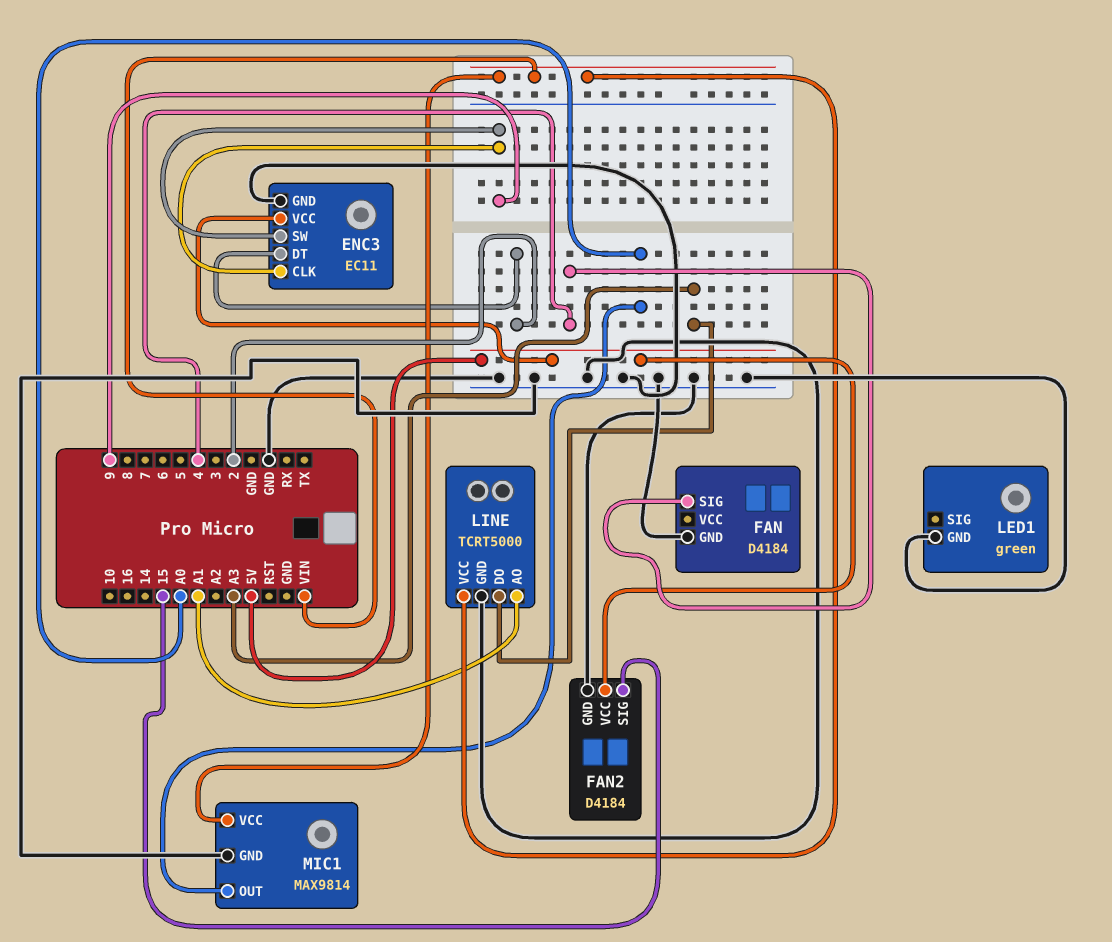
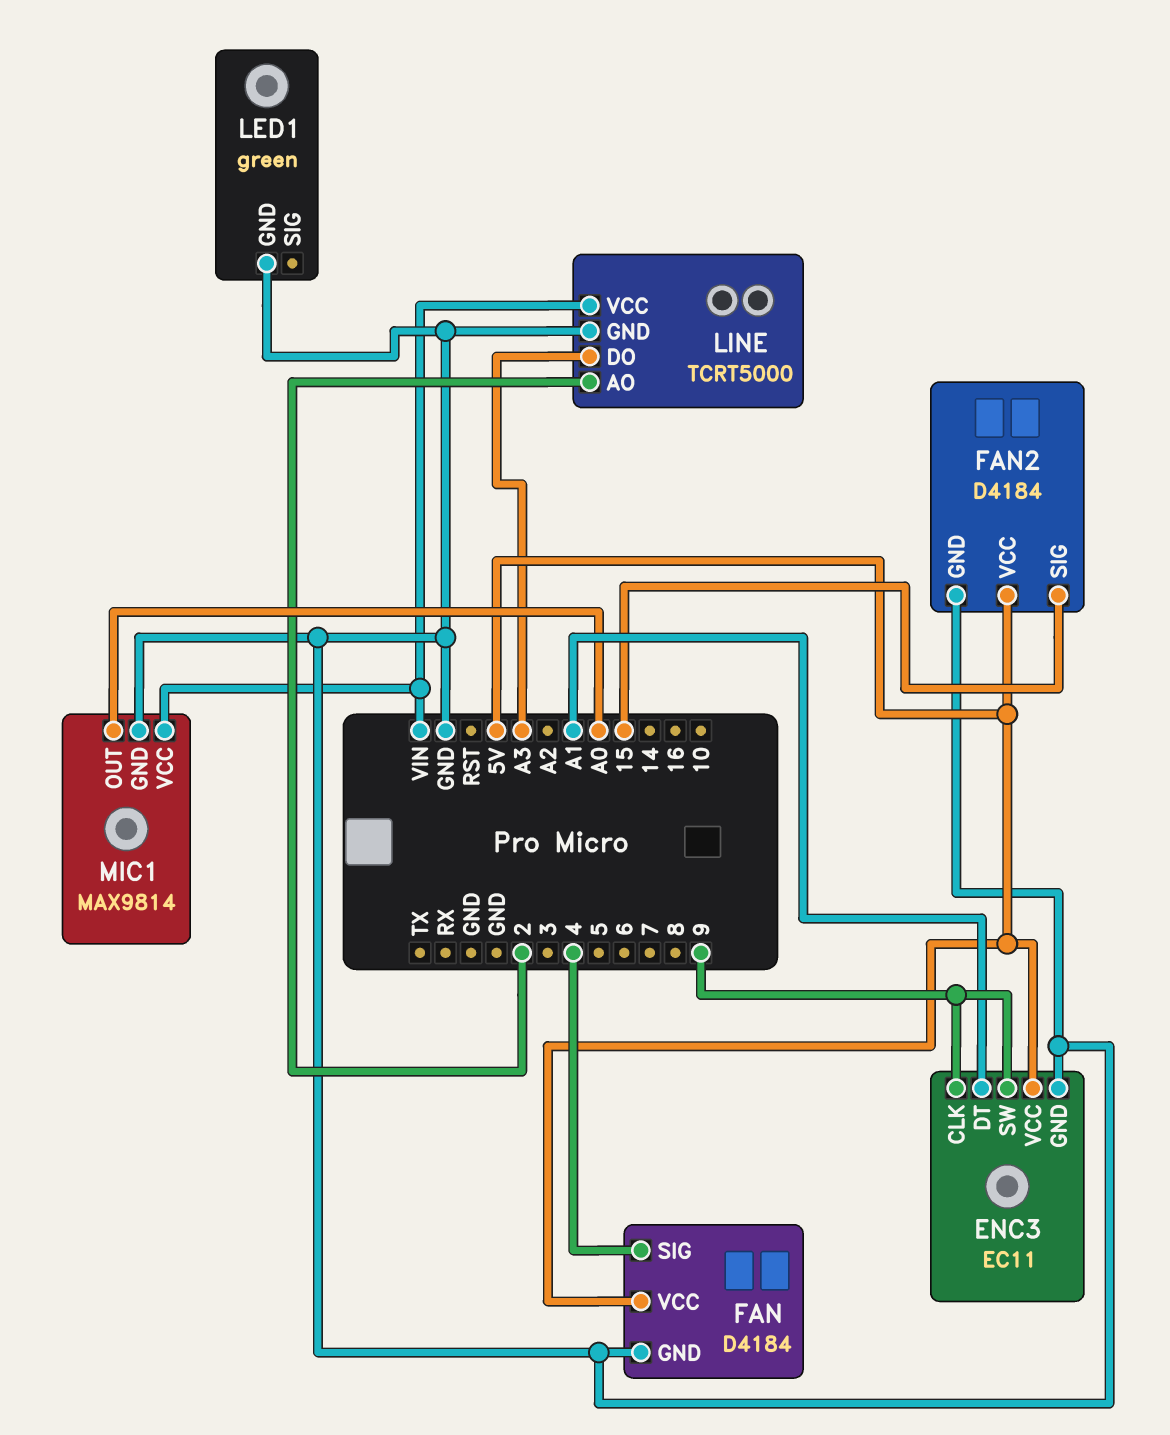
ENC3 pin DT: 2 -> A1
FAN pin VCC: none -> 5V
LINE pin AO: A1 -> 2

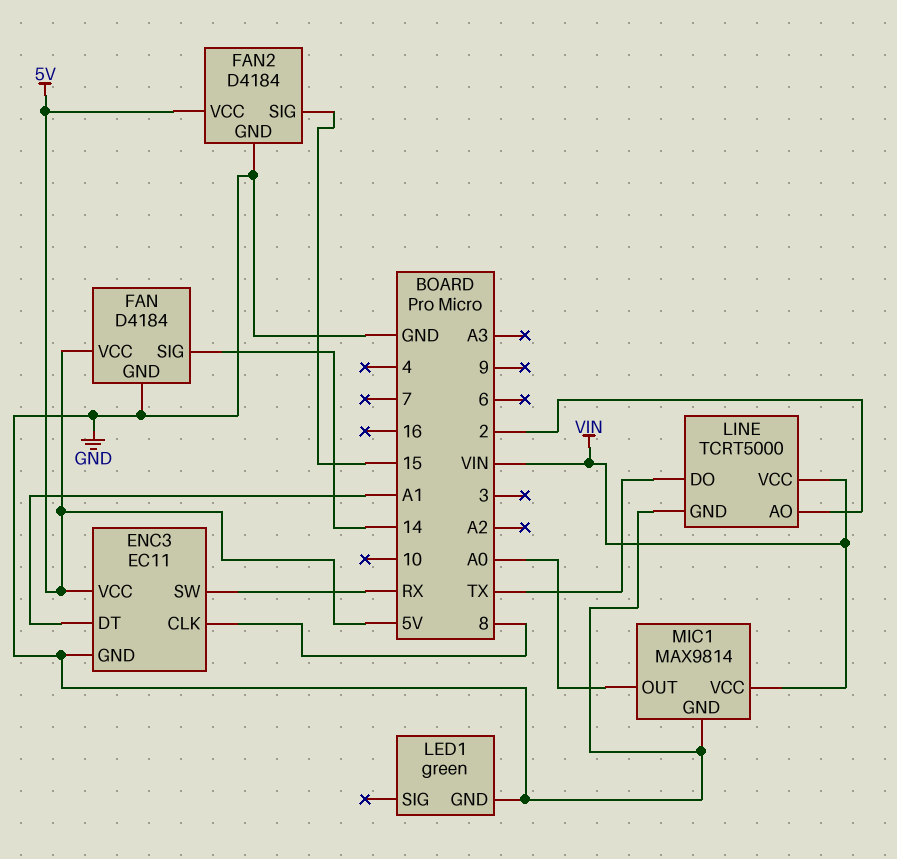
ENC3 pin CLK: 9 -> 8
ENC3 pin SW: 9 -> RX
FAN pin SIG: 4 -> 14
LINE pin DO: A3 -> TX

